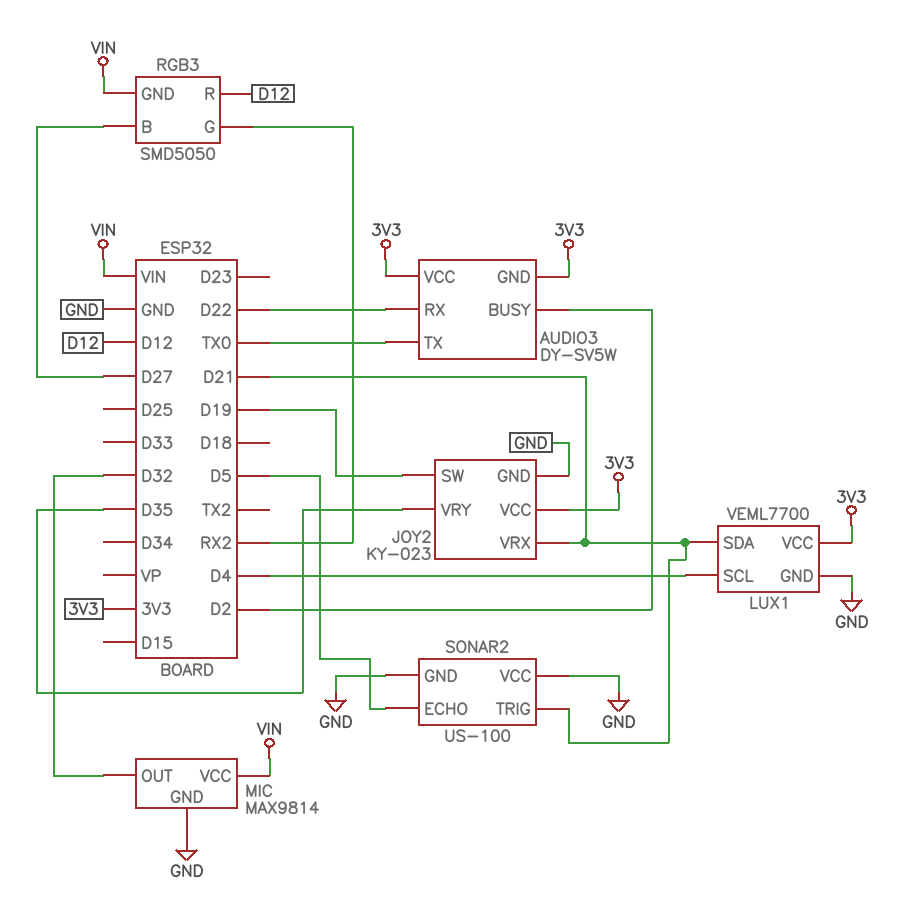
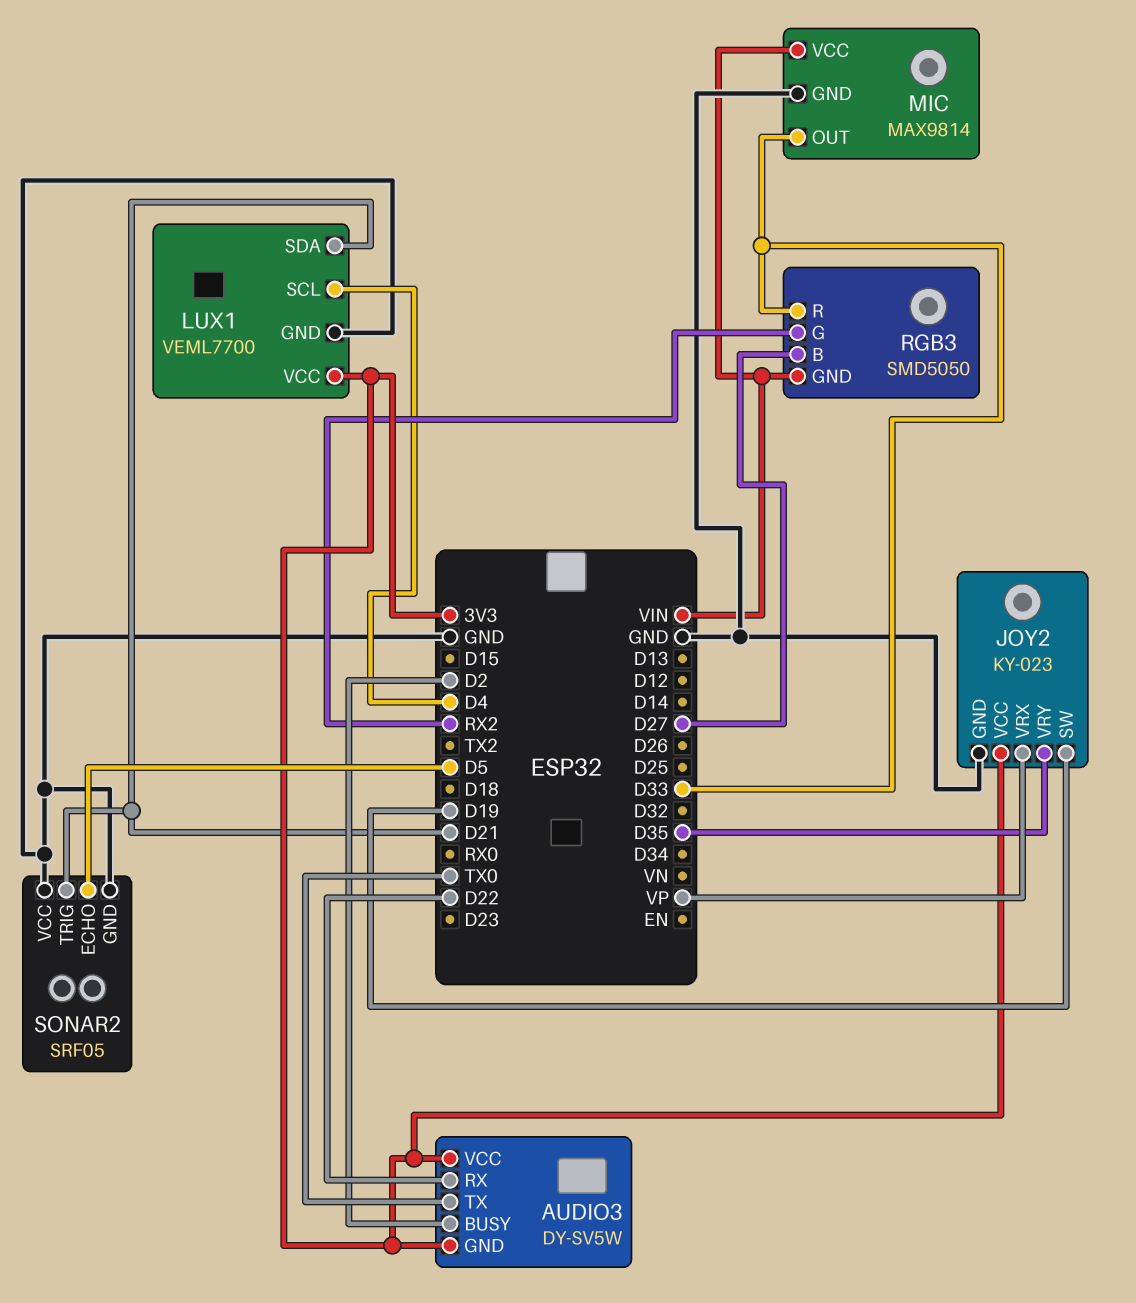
JOY2 pin VRX: D21 -> VP
MIC pin OUT: D32 -> D33
RGB3 pin R: D12 -> D33
SONAR2: US-100 -> SRF05

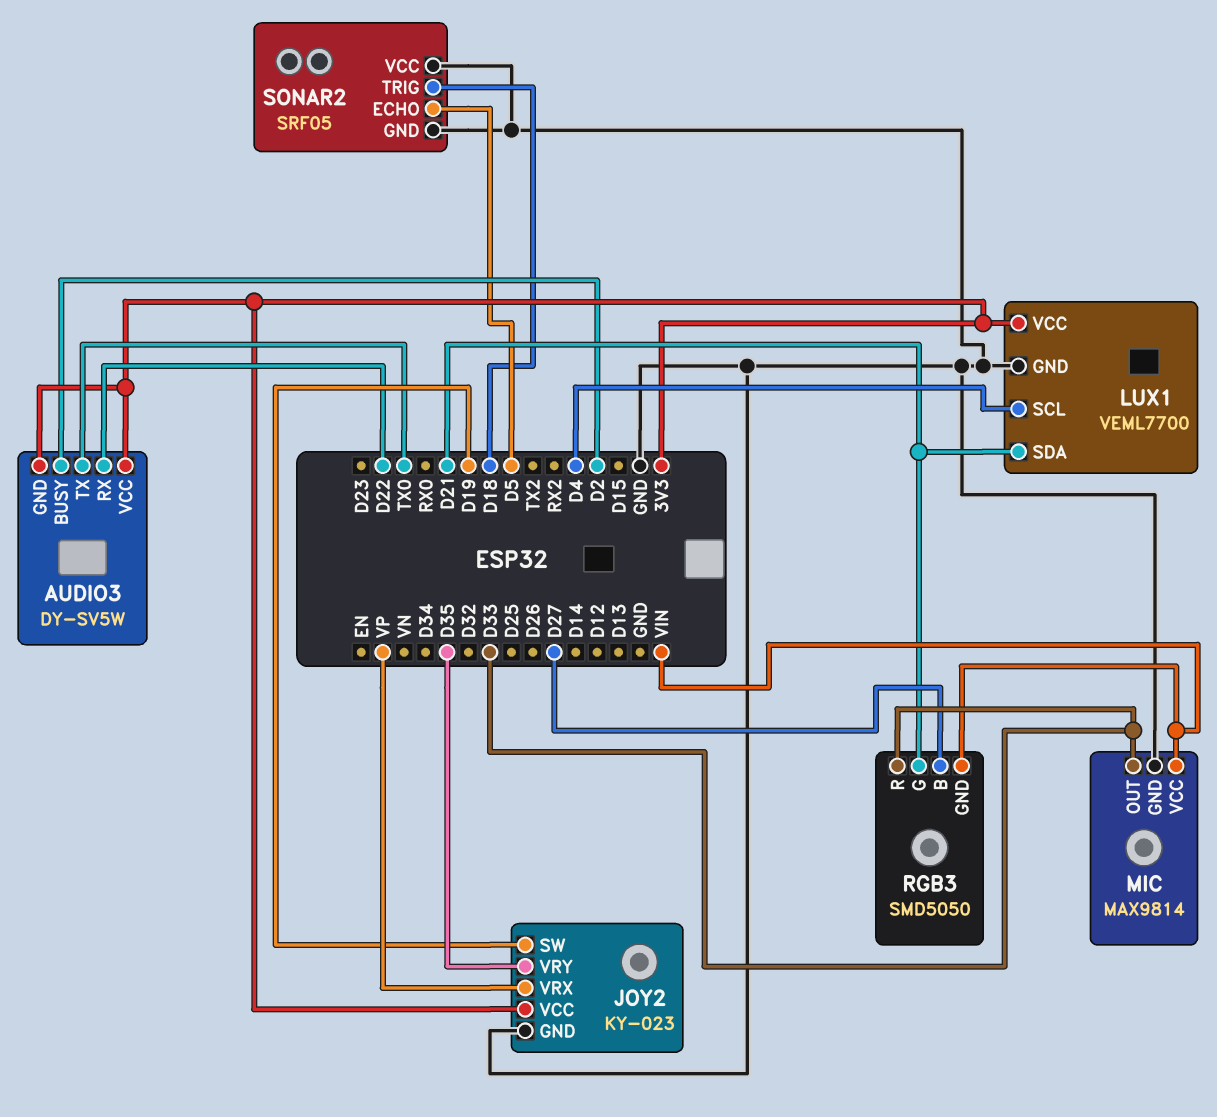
RGB3 pin G: RX2 -> D21
SONAR2 pin TRIG: D21 -> D18

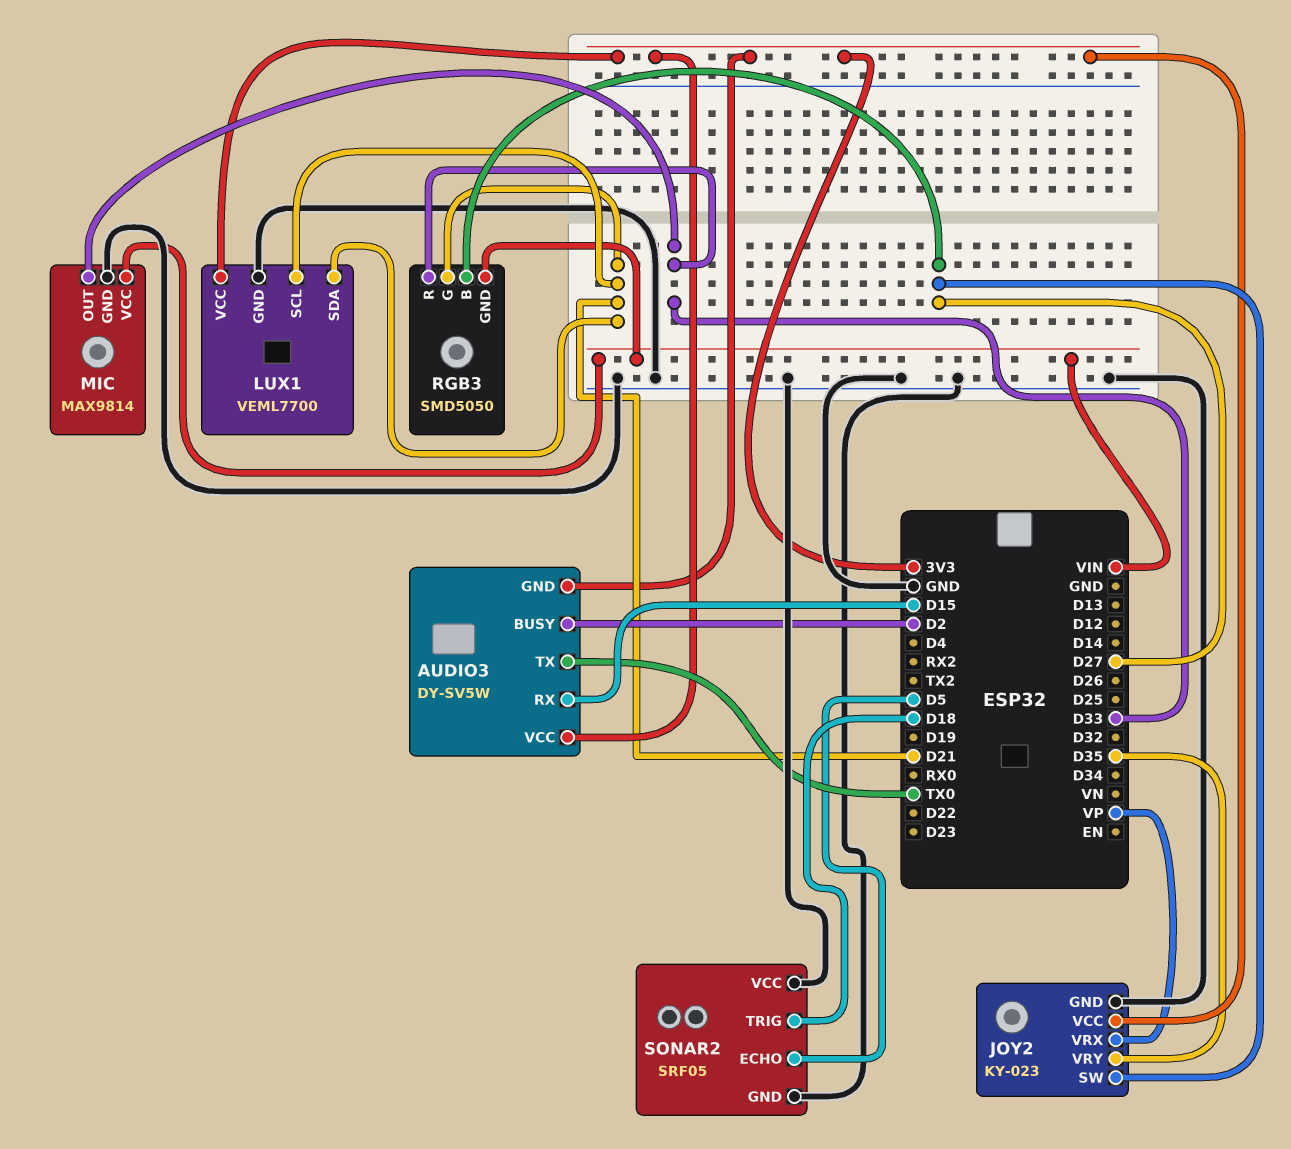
AUDIO3 pin RX: D22 -> D15
JOY2 pin SW: D19 -> D27
LUX1 pin SCL: D4 -> D21

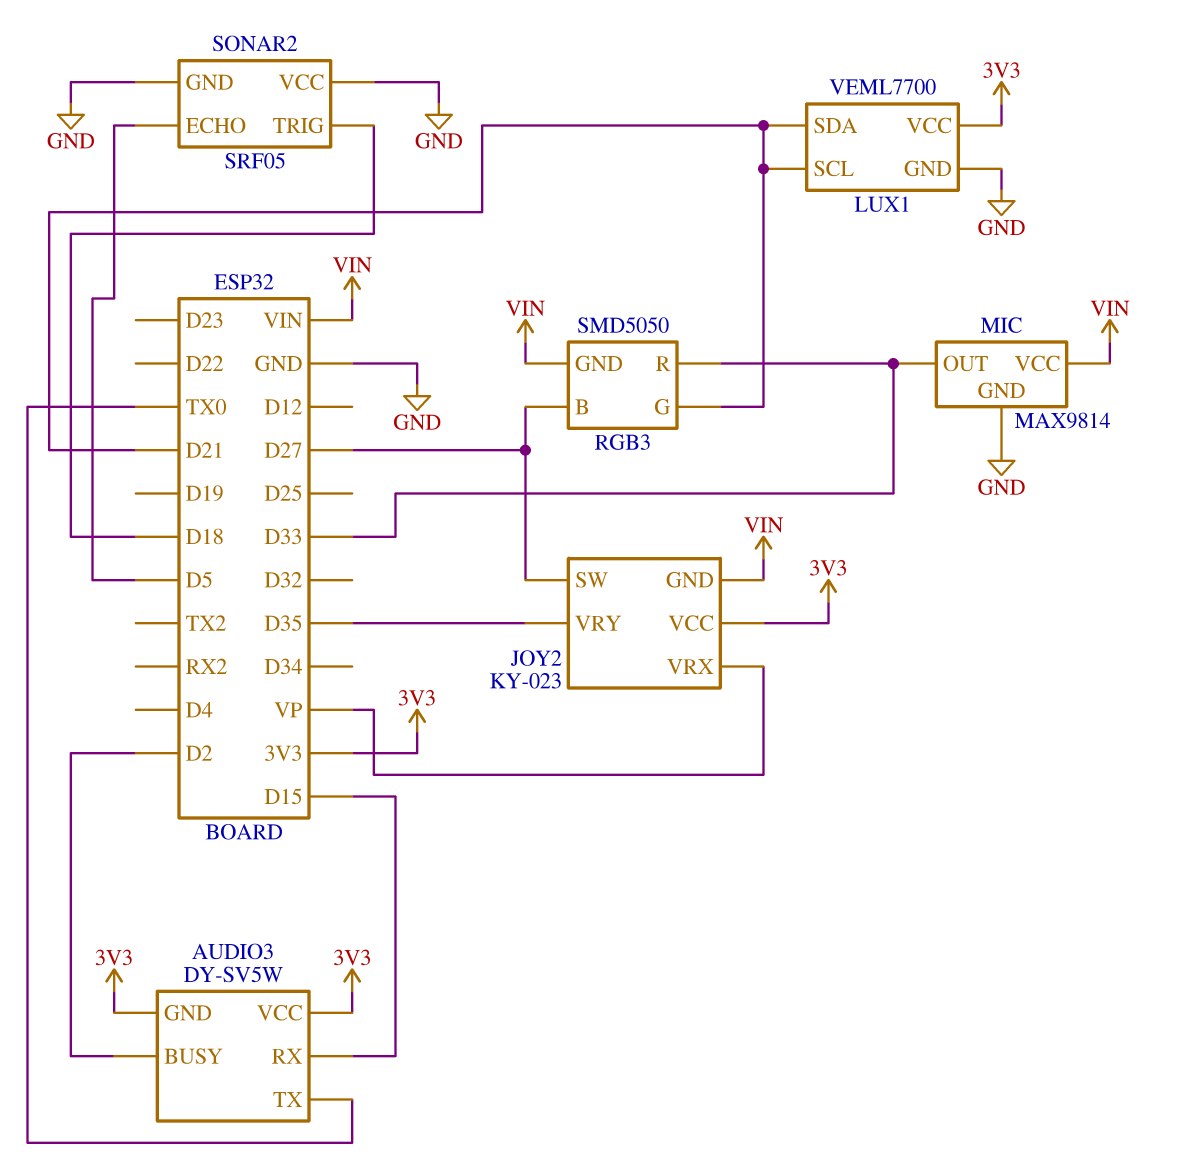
JOY2 pin GND: GND -> VIN

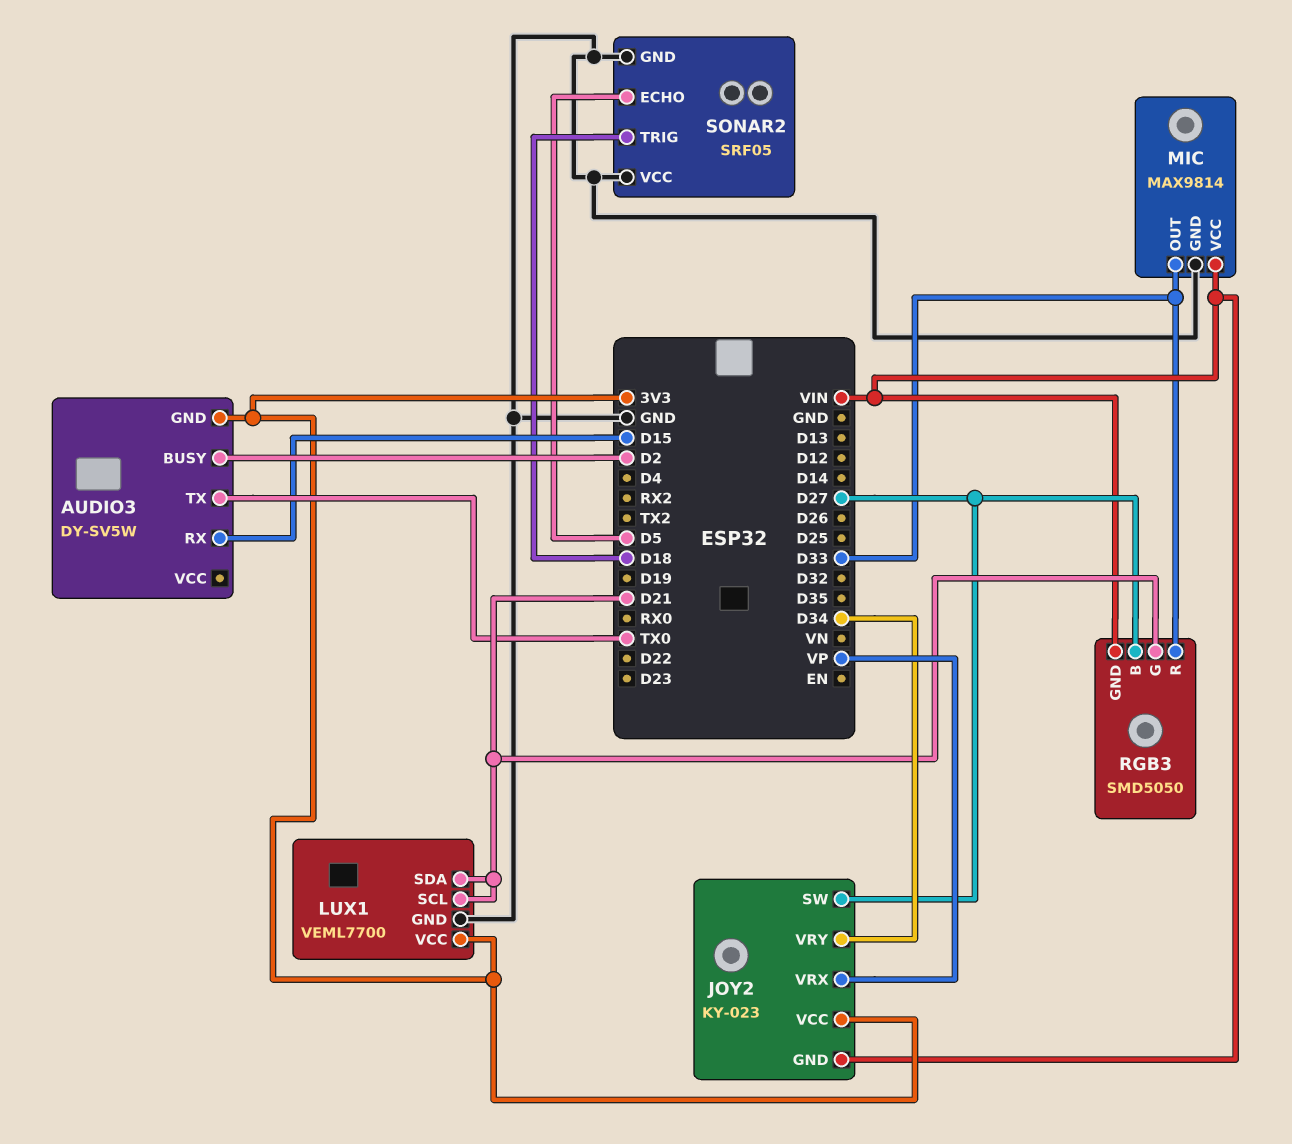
AUDIO3 pin VCC: 3V3 -> none
JOY2 pin VRY: D35 -> D34

